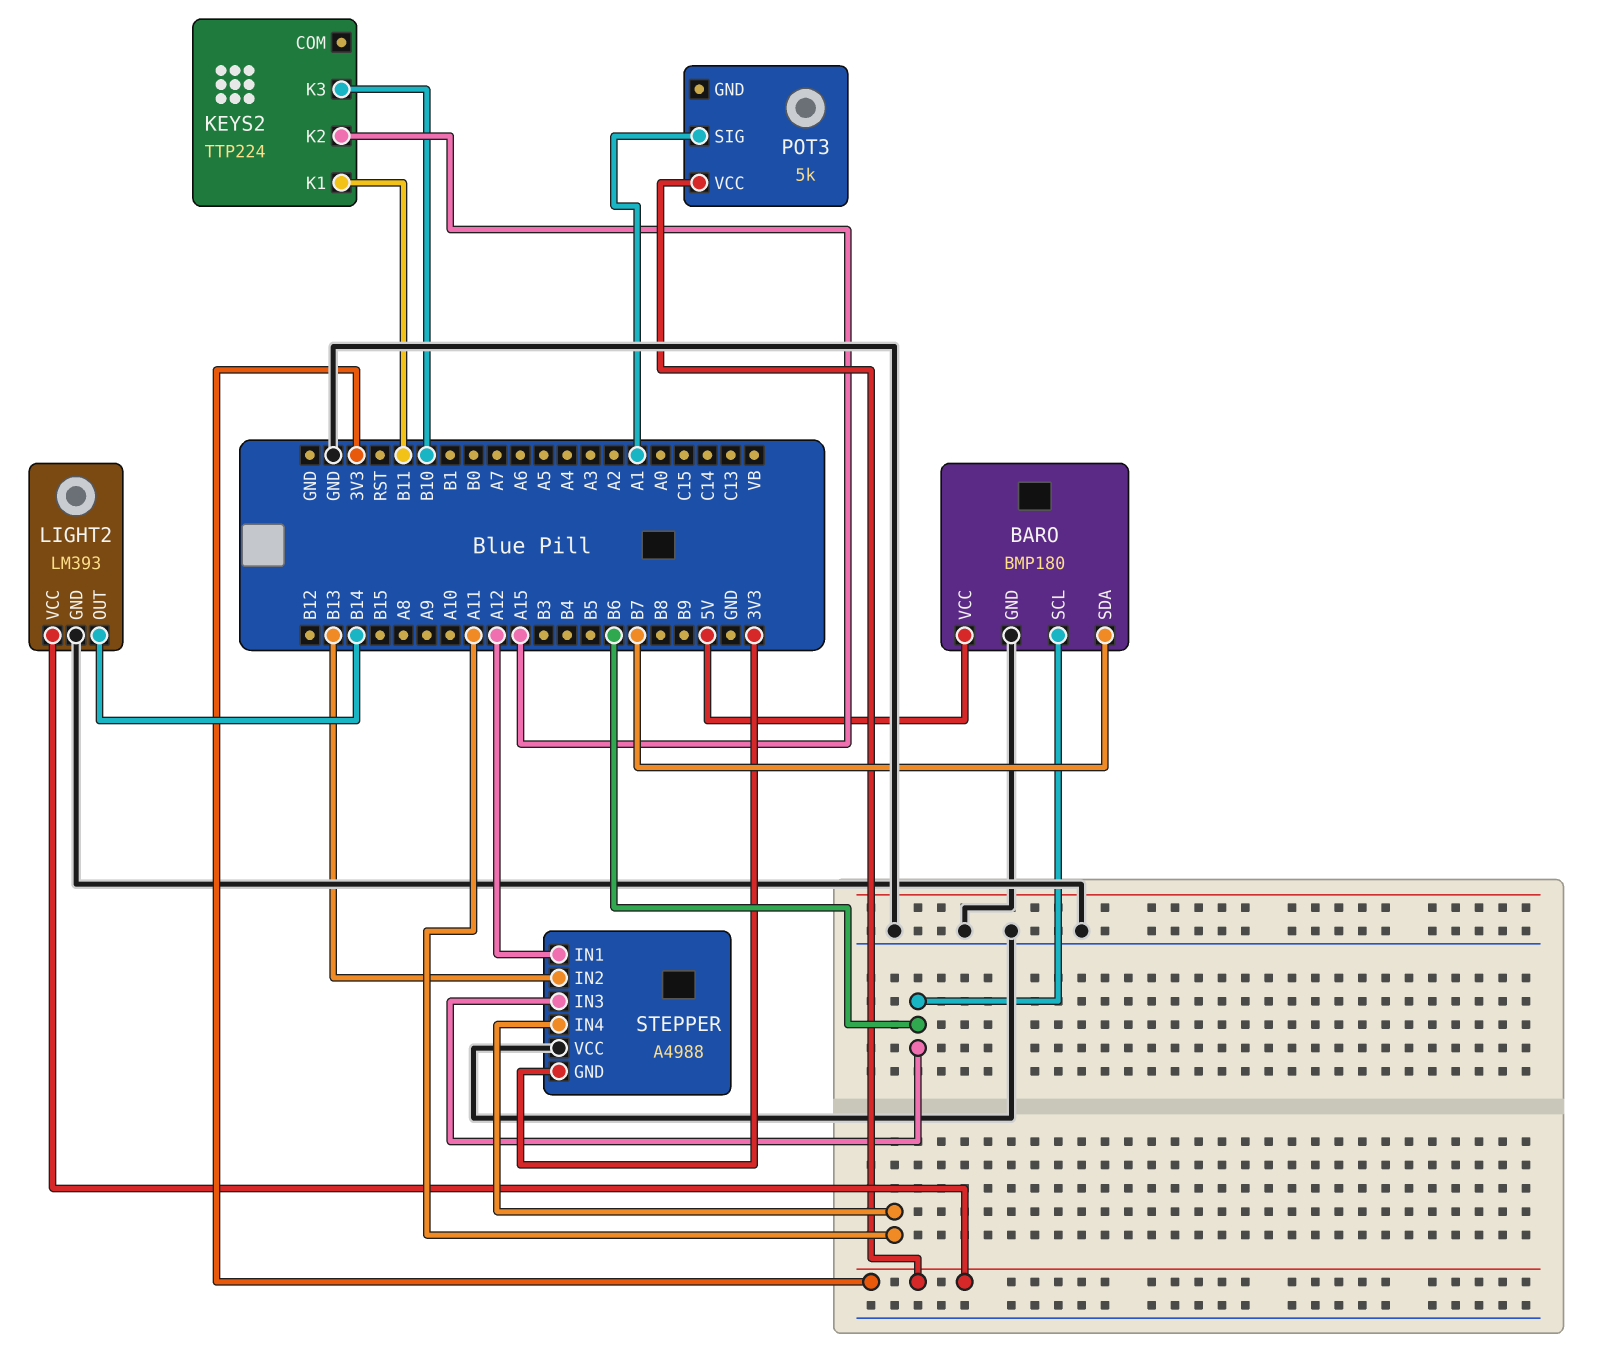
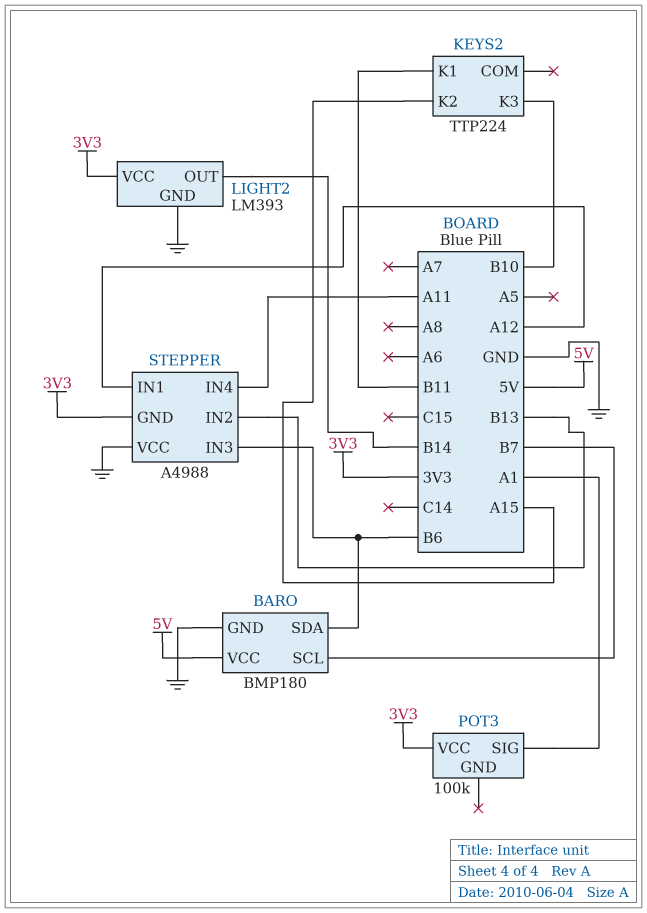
BARO pin SCL: B6 -> B7
BARO pin SDA: B7 -> B6
POT3: 5k -> 100k

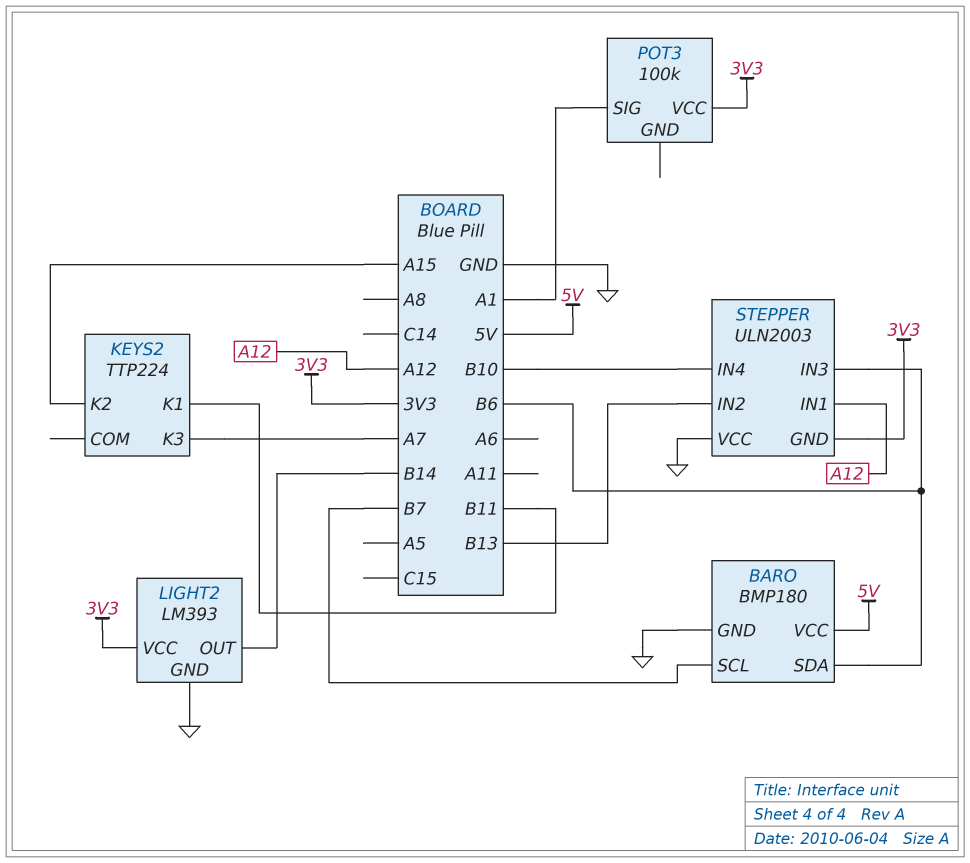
KEYS2 pin K3: B10 -> A7
STEPPER: A4988 -> ULN2003
STEPPER pin IN4: A11 -> B10

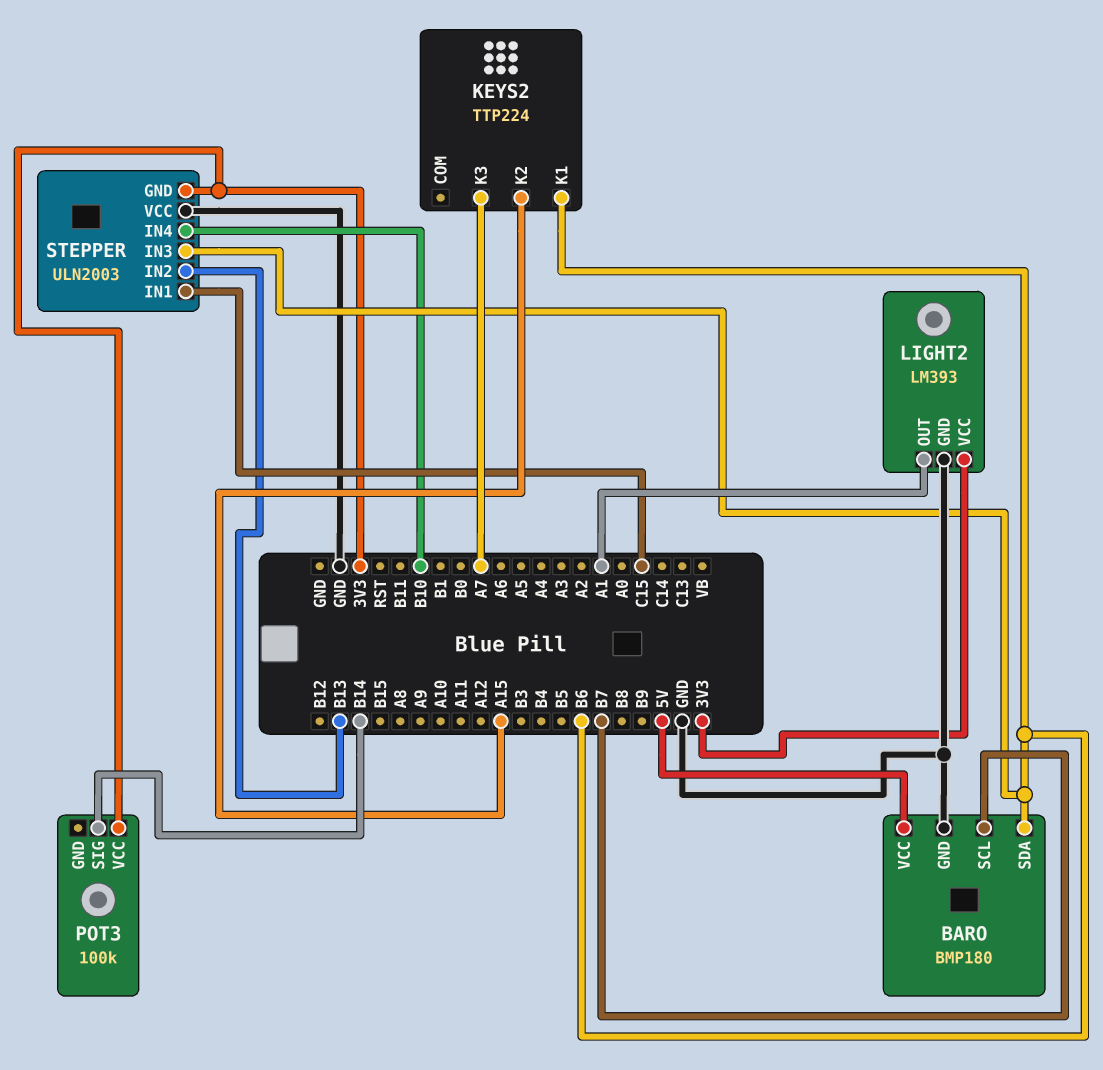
KEYS2 pin K1: B11 -> B6
LIGHT2 pin OUT: B14 -> A1
POT3 pin SIG: A1 -> B14
STEPPER pin IN1: A12 -> C15

